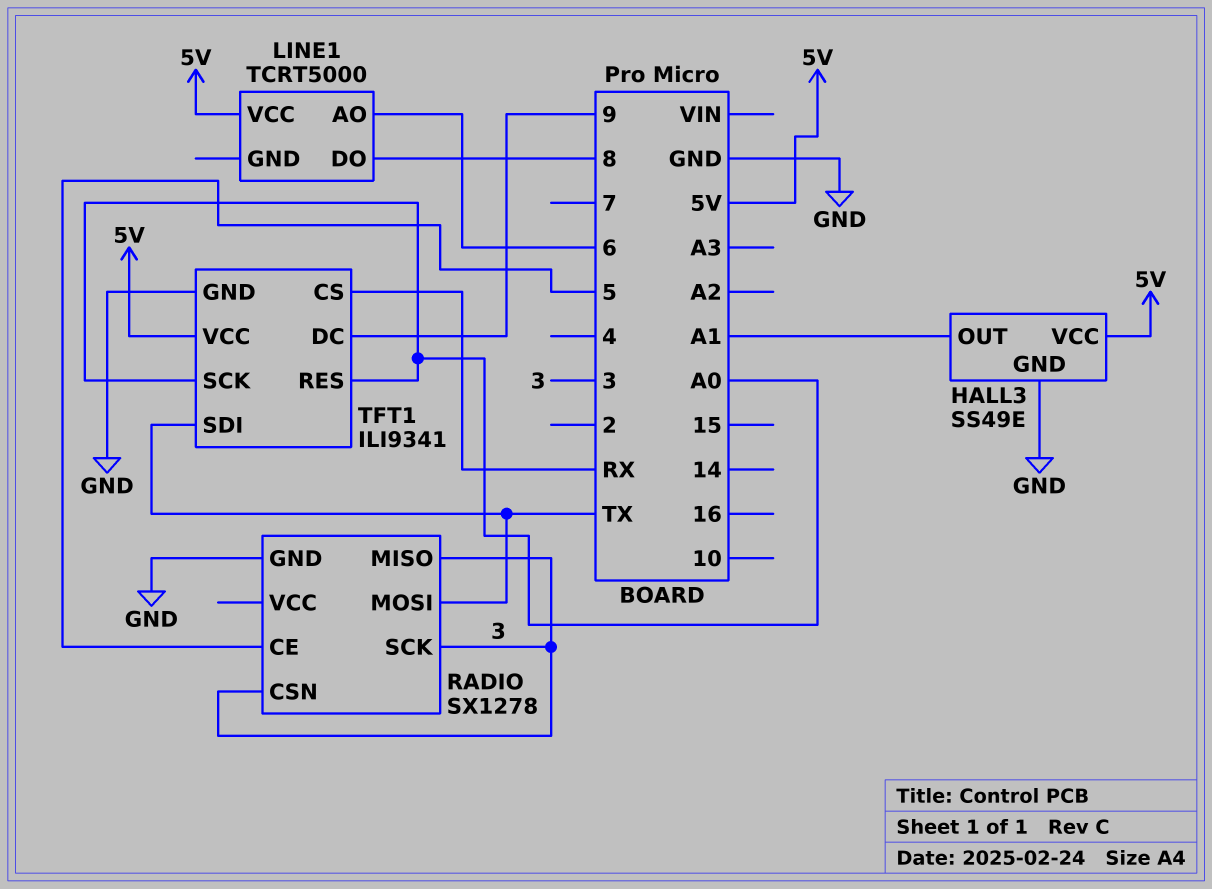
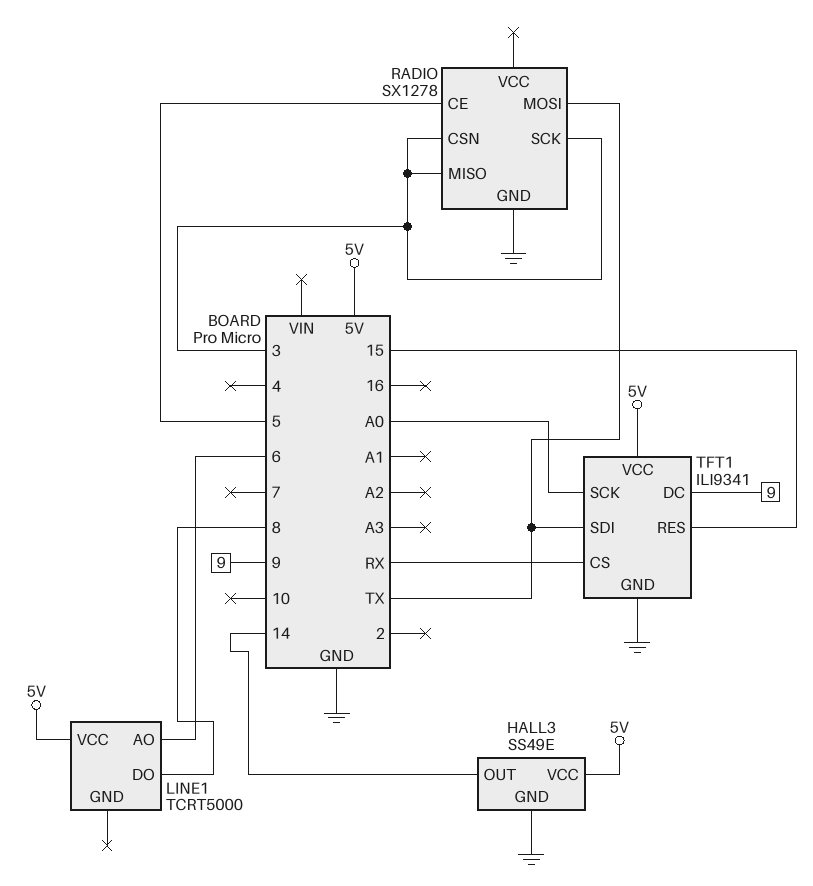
HALL3 pin OUT: A1 -> 14
TFT1 pin RES: A0 -> 15

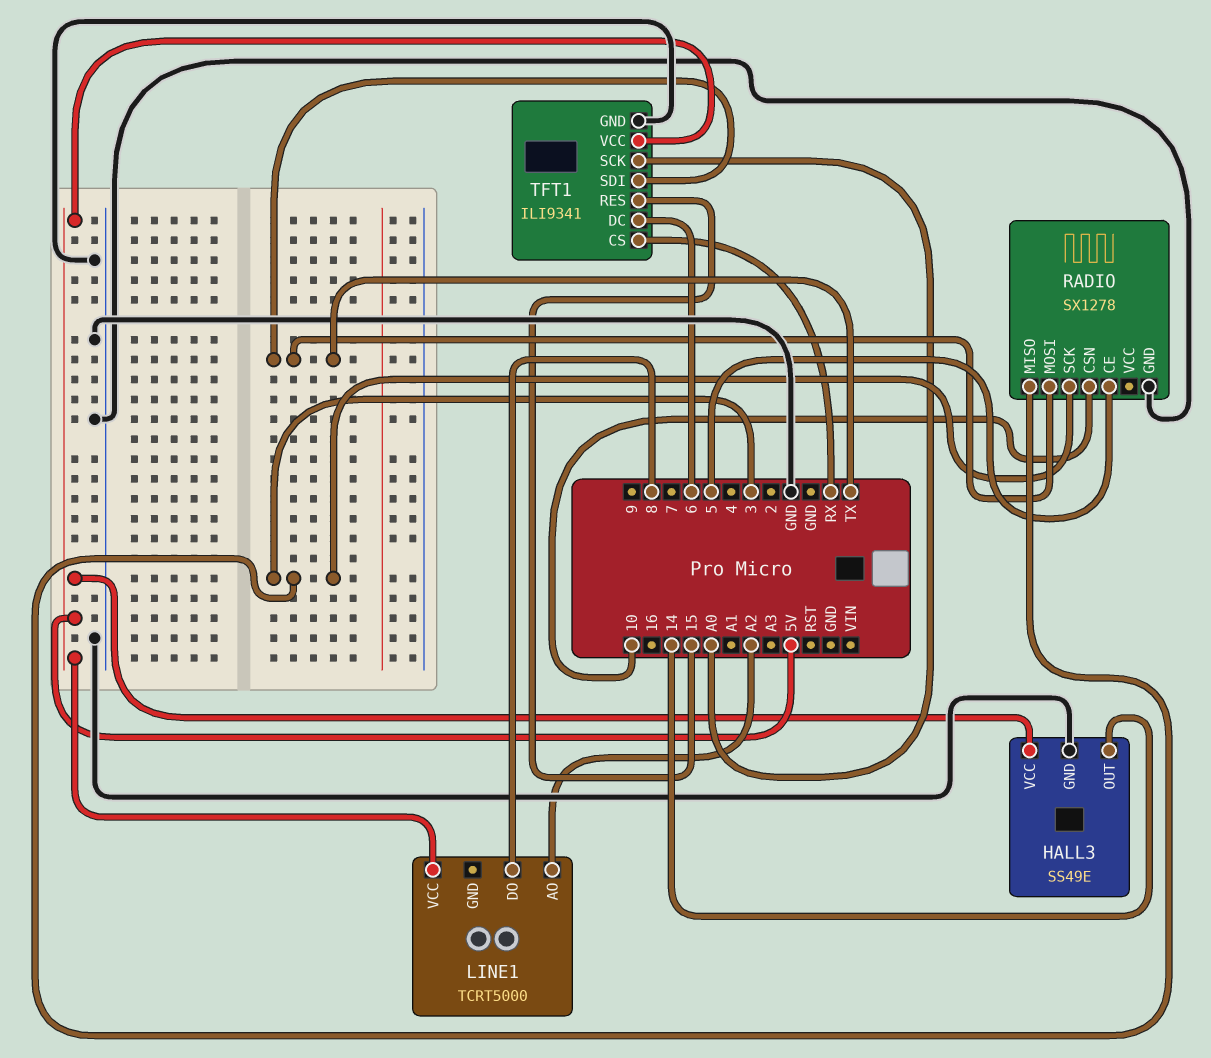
LINE1 pin AO: 6 -> A2
RADIO pin CSN: 3 -> 10
TFT1 pin DC: 9 -> 6

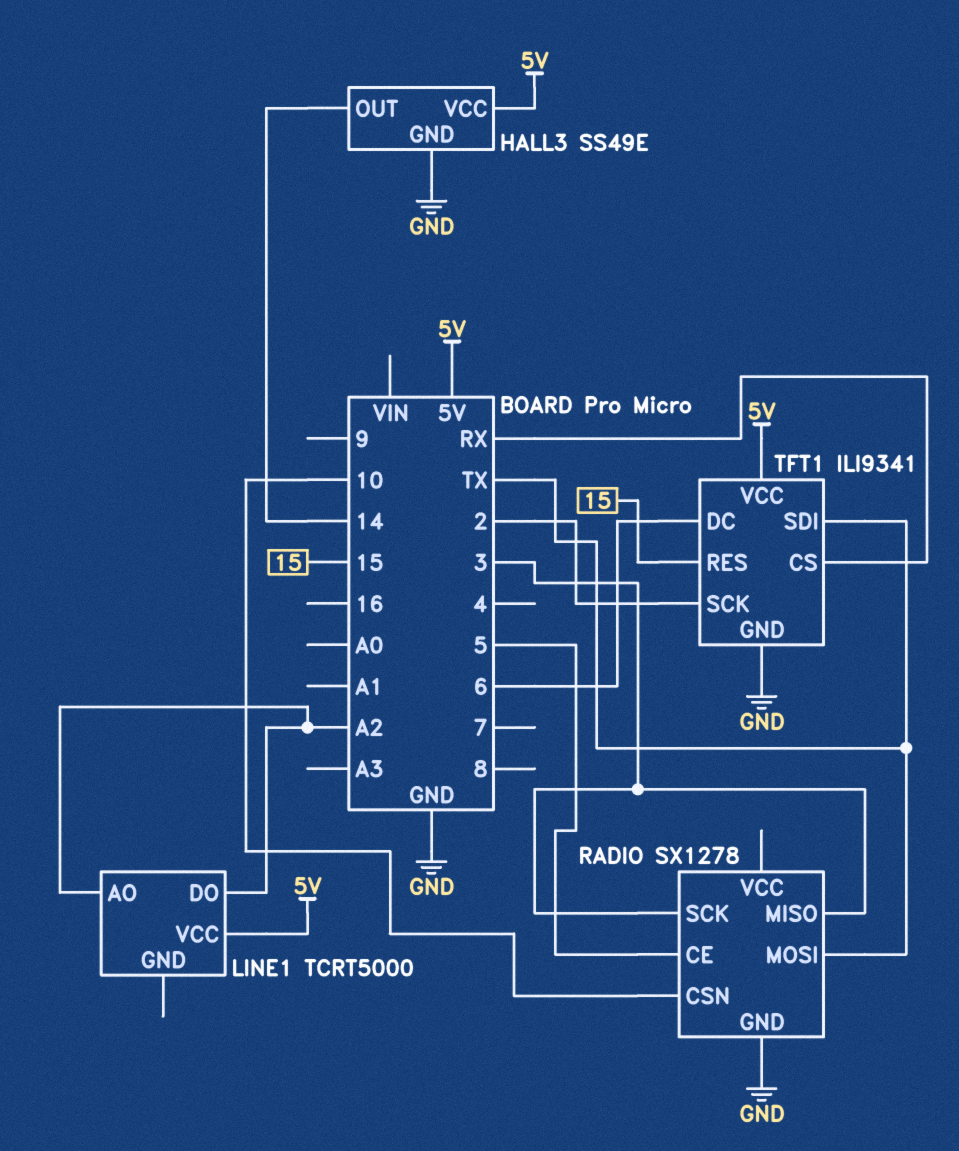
LINE1 pin DO: 8 -> A2
TFT1 pin SCK: A0 -> 2

